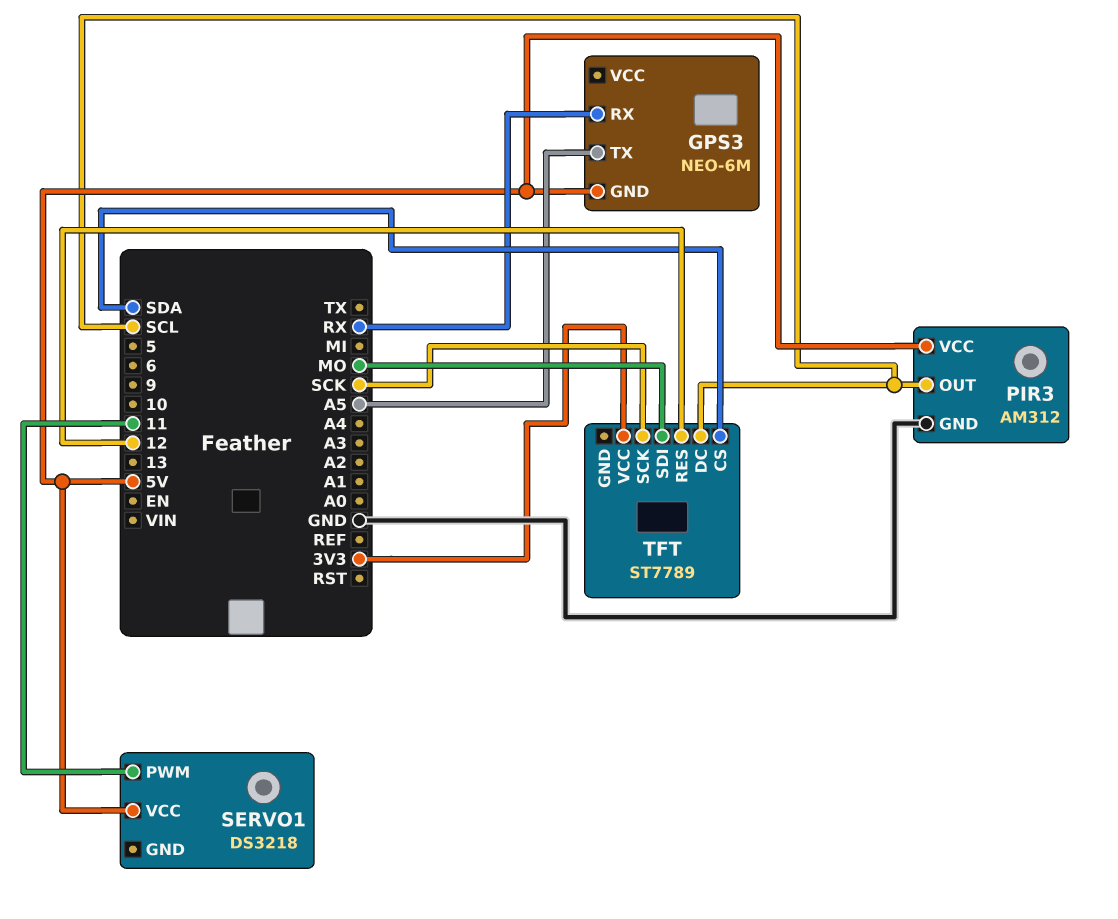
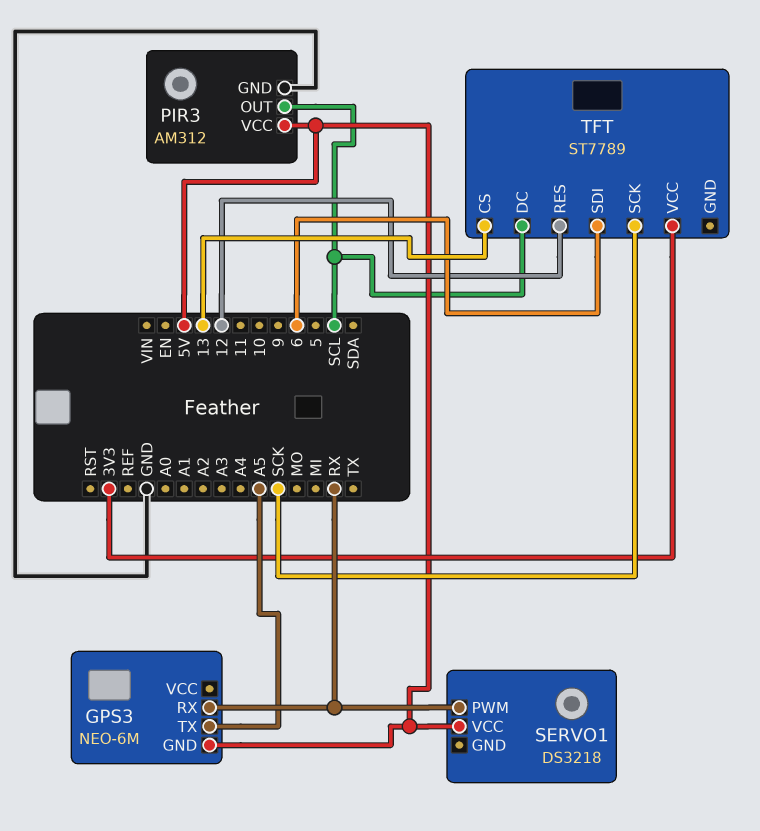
SERVO1 pin PWM: 11 -> RX
TFT pin CS: SDA -> 13
TFT pin SDI: MO -> 6

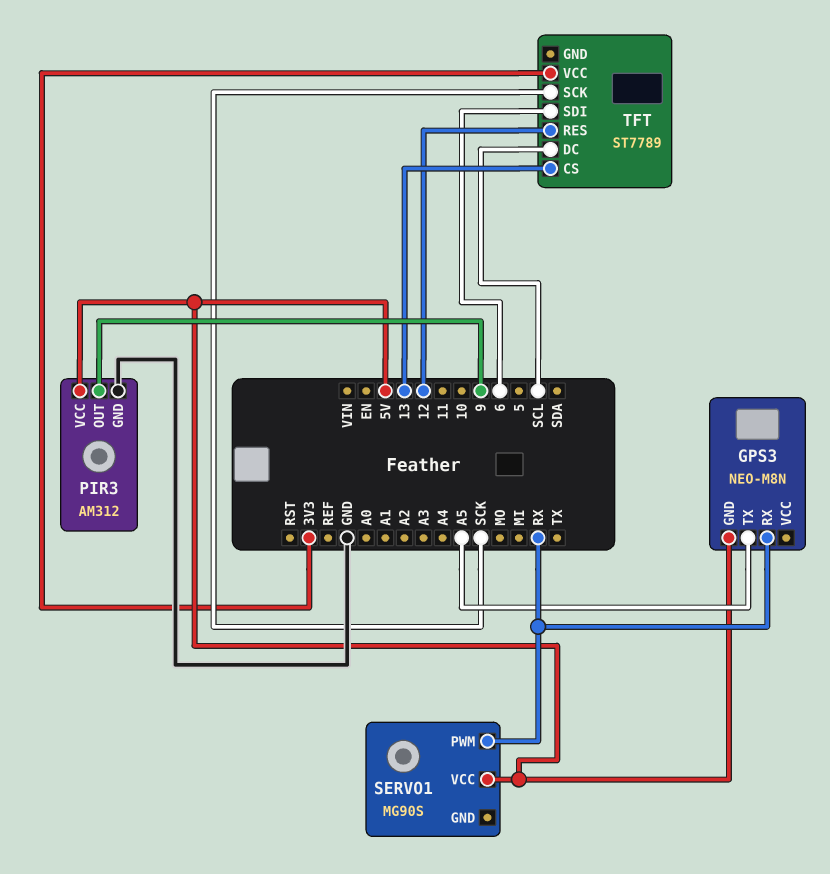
GPS3: NEO-6M -> NEO-M8N
PIR3 pin OUT: SCL -> 9
SERVO1: DS3218 -> MG90S

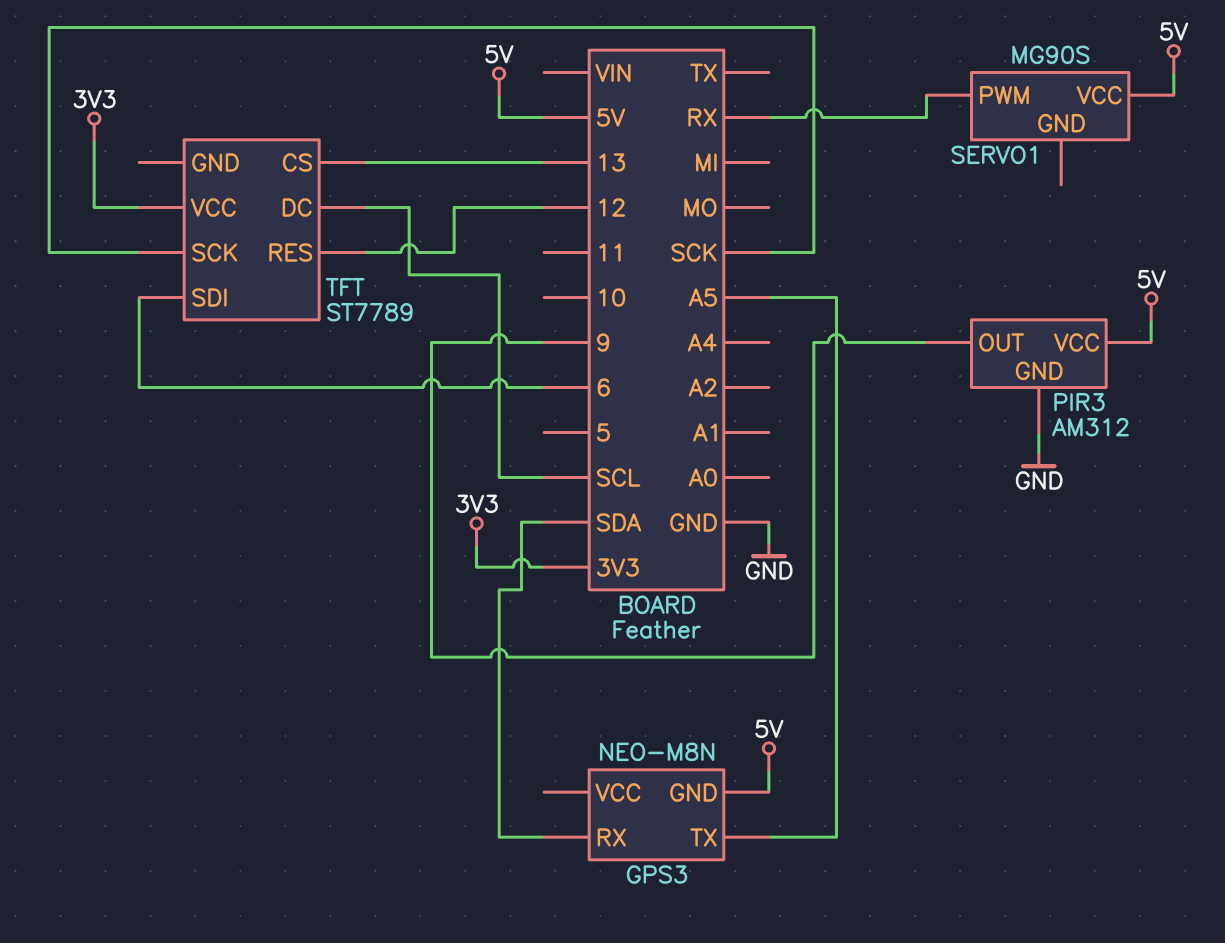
GPS3 pin RX: RX -> SDA

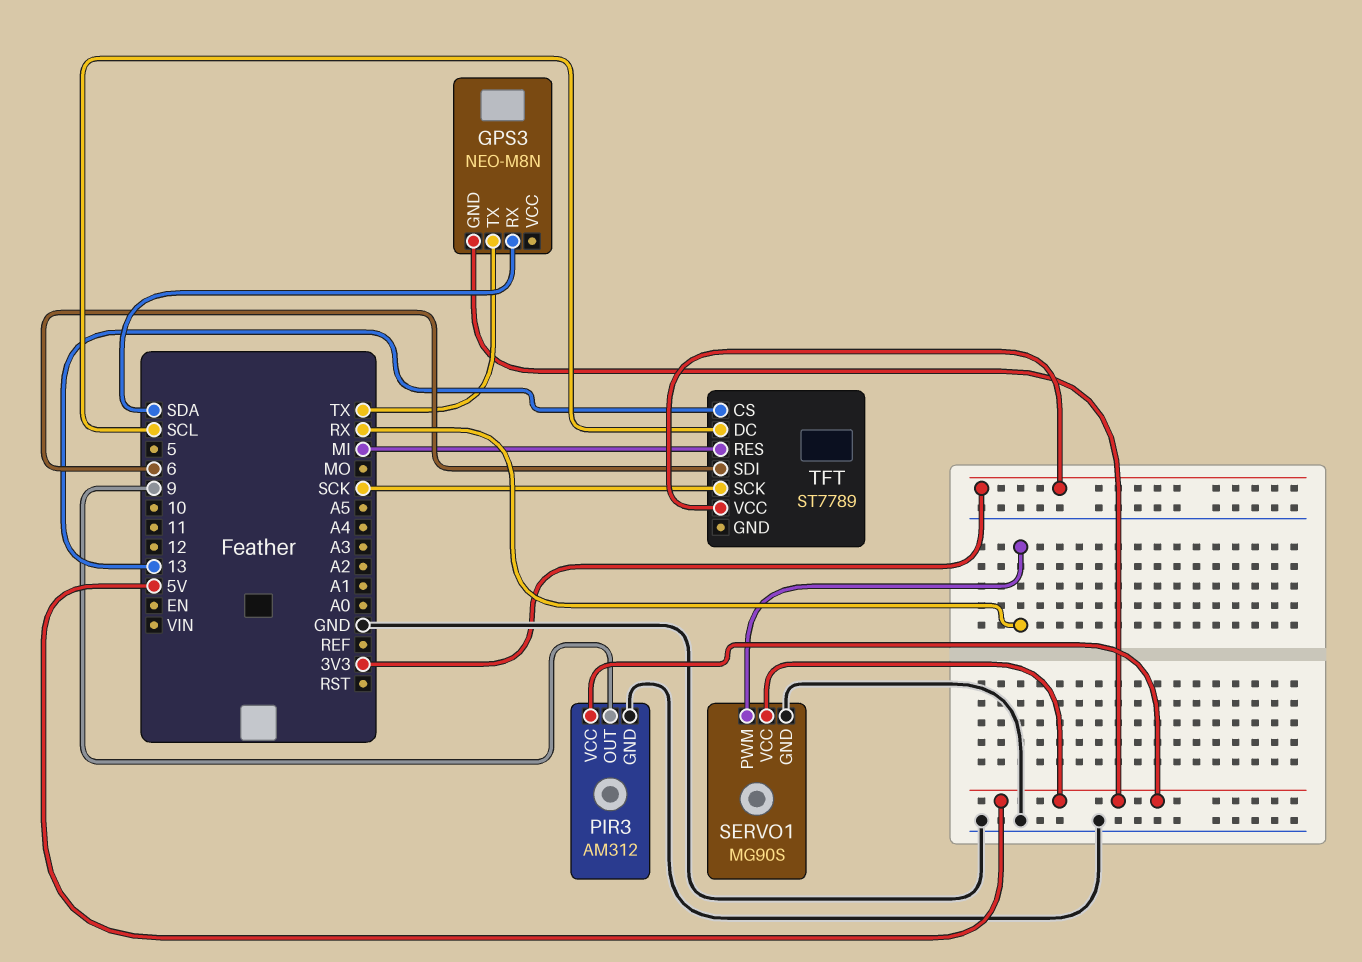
GPS3 pin TX: A5 -> TX
SERVO1 pin GND: none -> GND
TFT pin RES: 12 -> MI

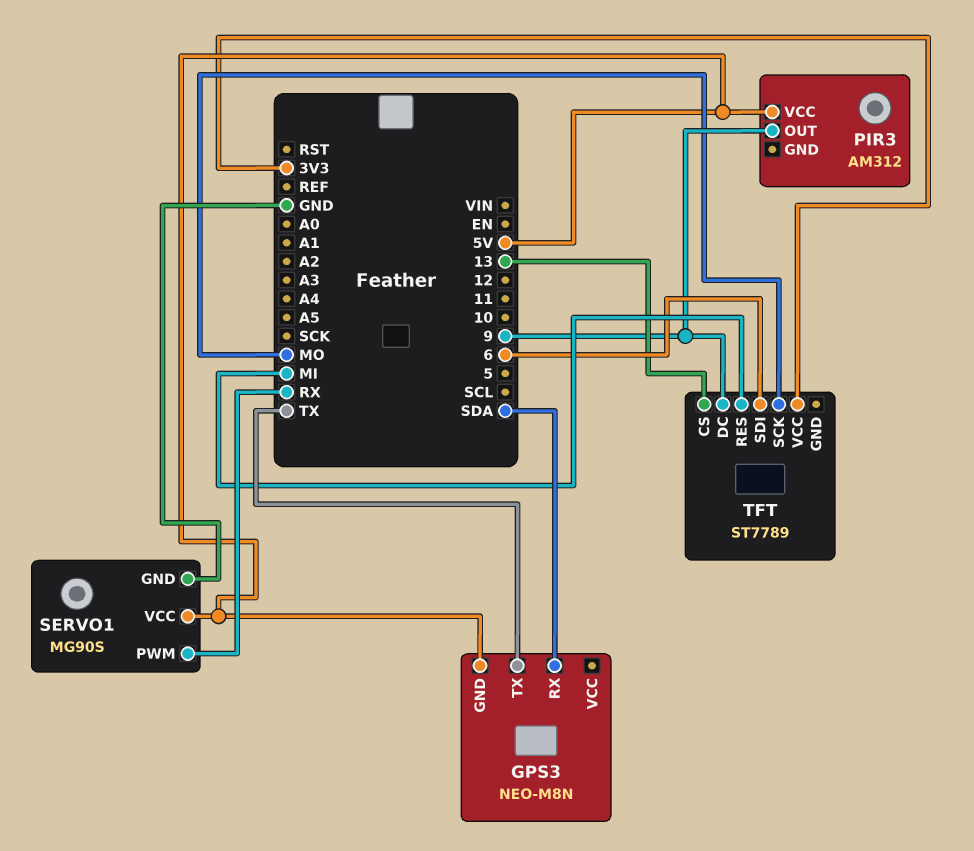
PIR3 pin GND: GND -> none
TFT pin DC: SCL -> 9
TFT pin SCK: SCK -> MO

